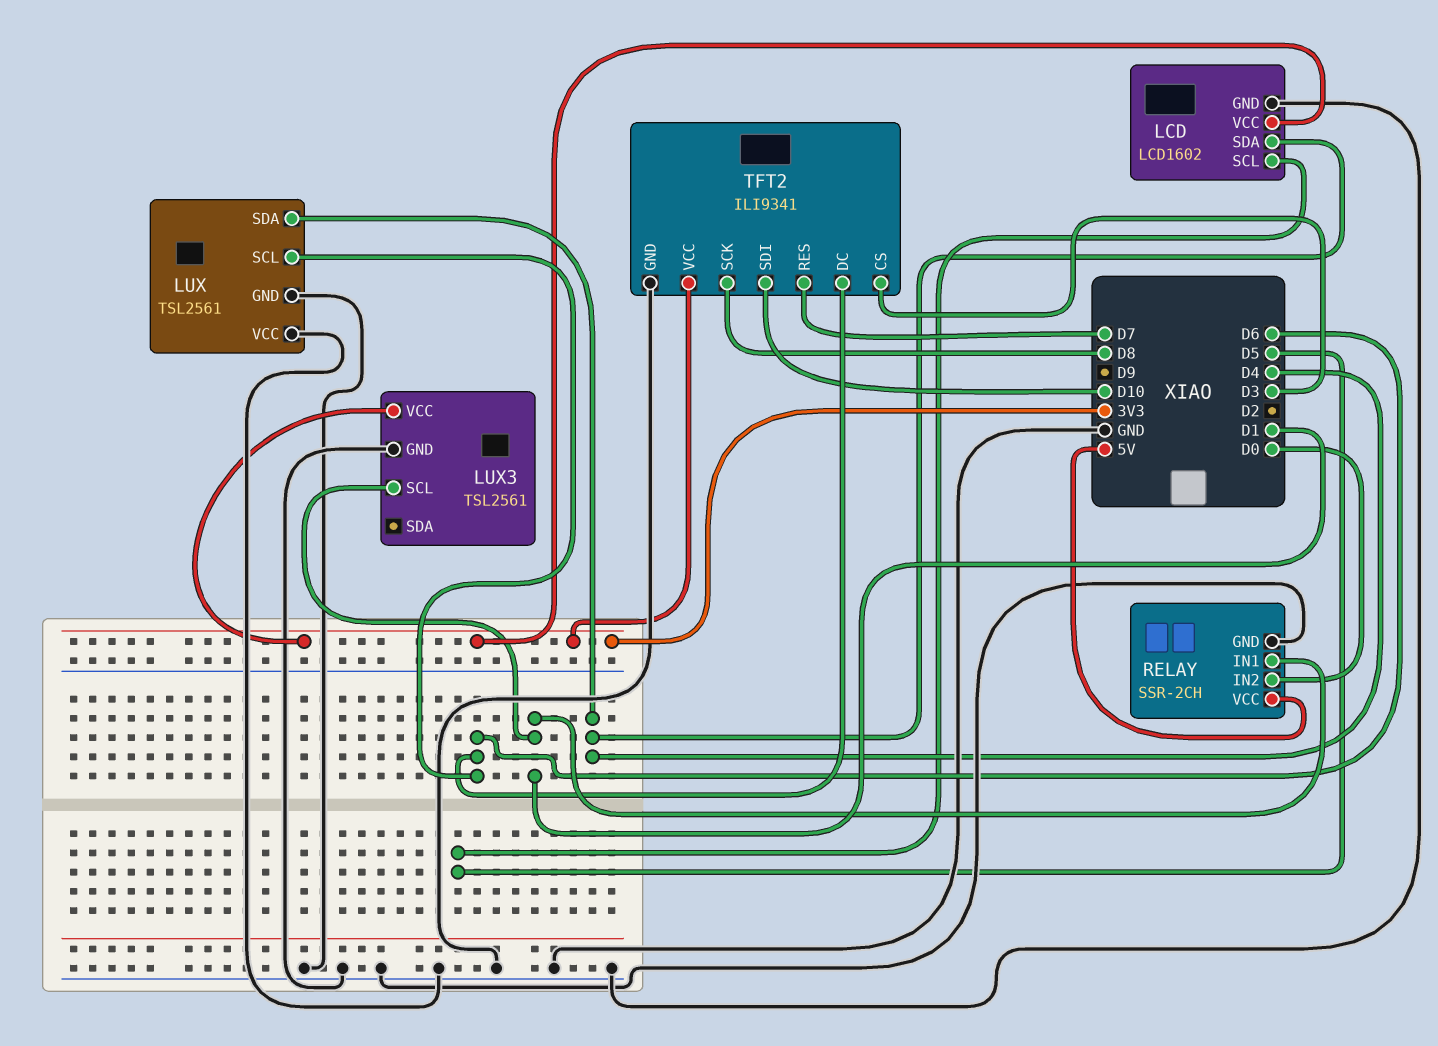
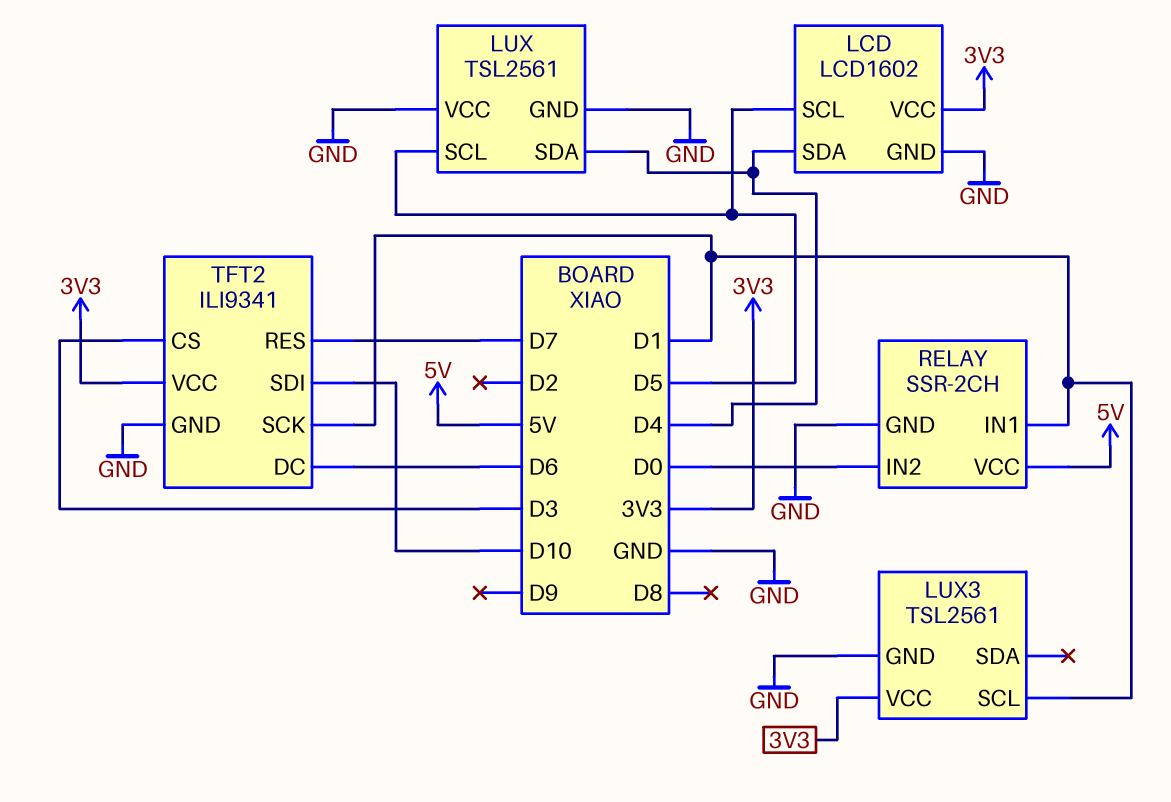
LUX pin SCL: D6 -> D5
TFT2 pin SCK: D8 -> D1

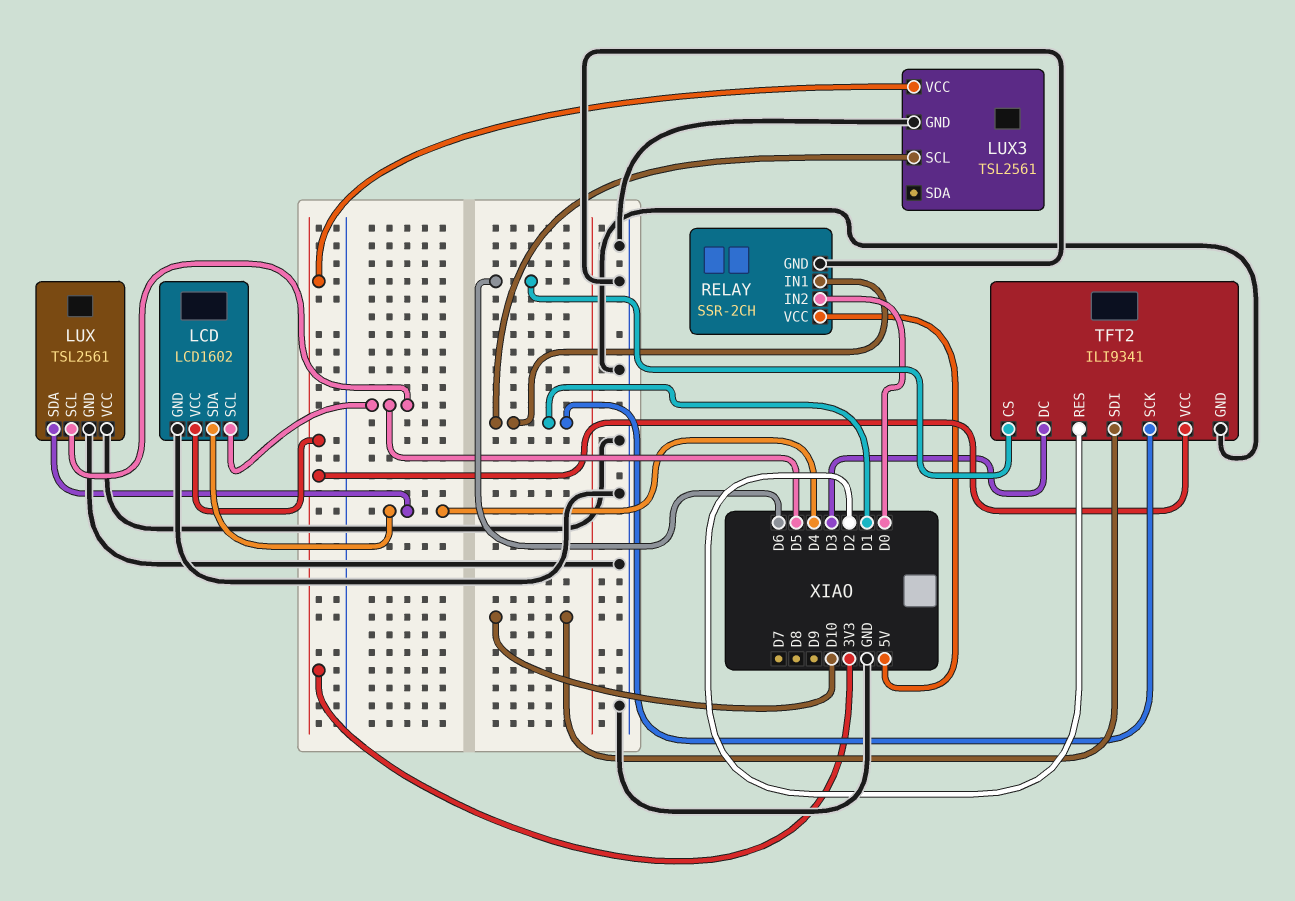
TFT2 pin CS: D3 -> D6
TFT2 pin DC: D6 -> D3
TFT2 pin RES: D7 -> D2

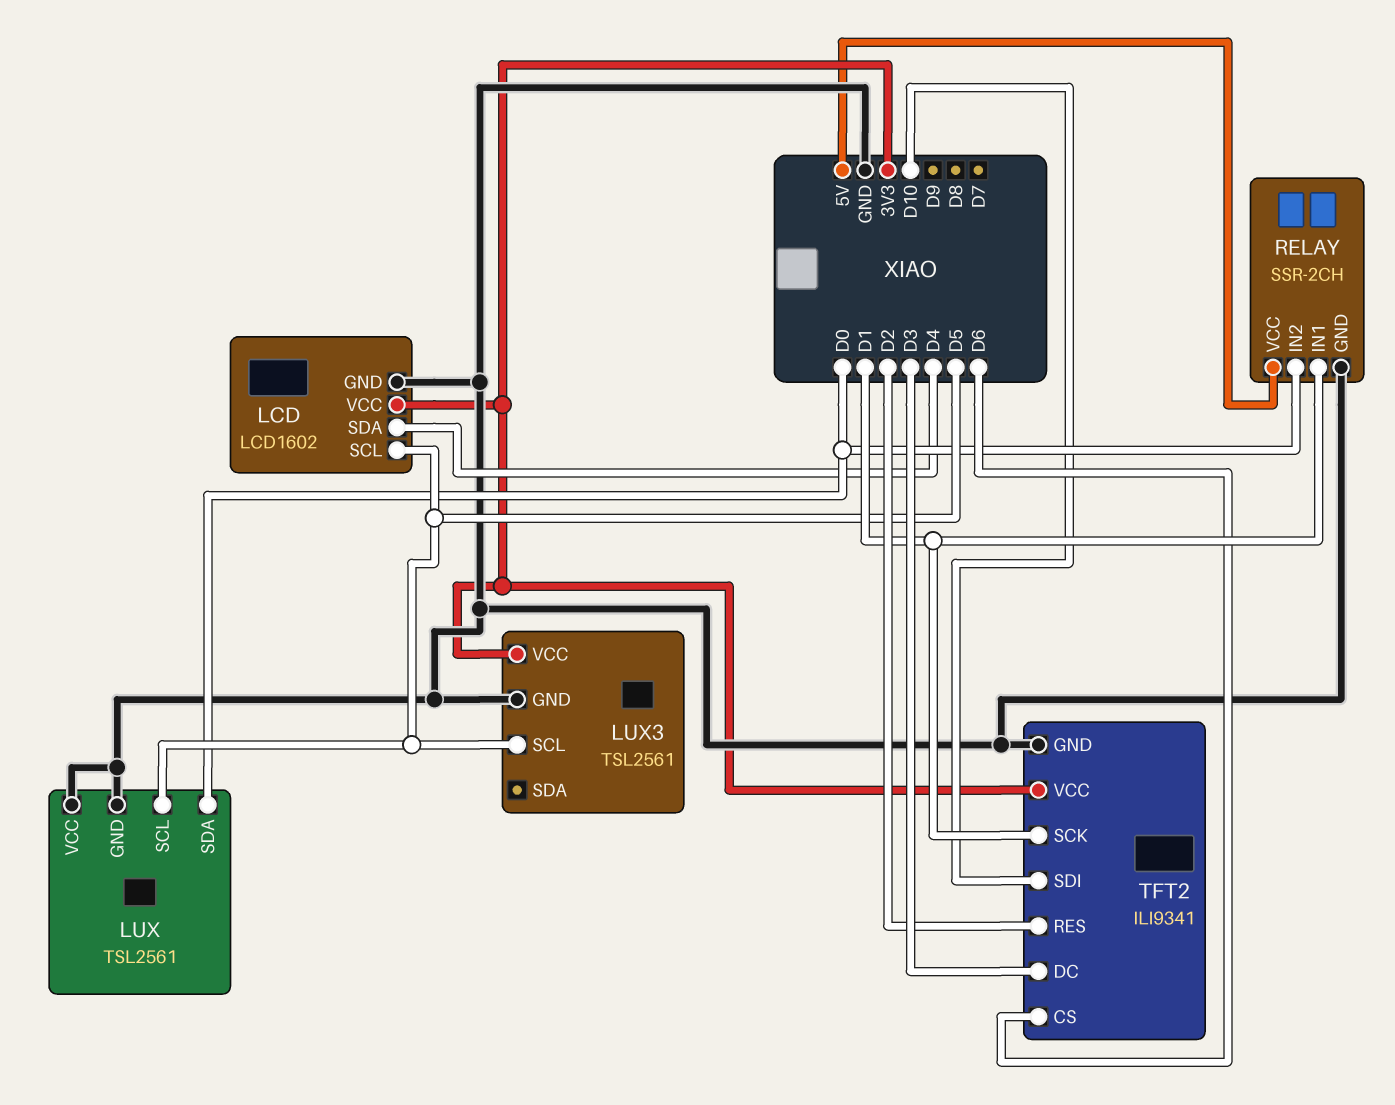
LUX pin SDA: D4 -> D0
LUX3 pin SCL: D1 -> D5

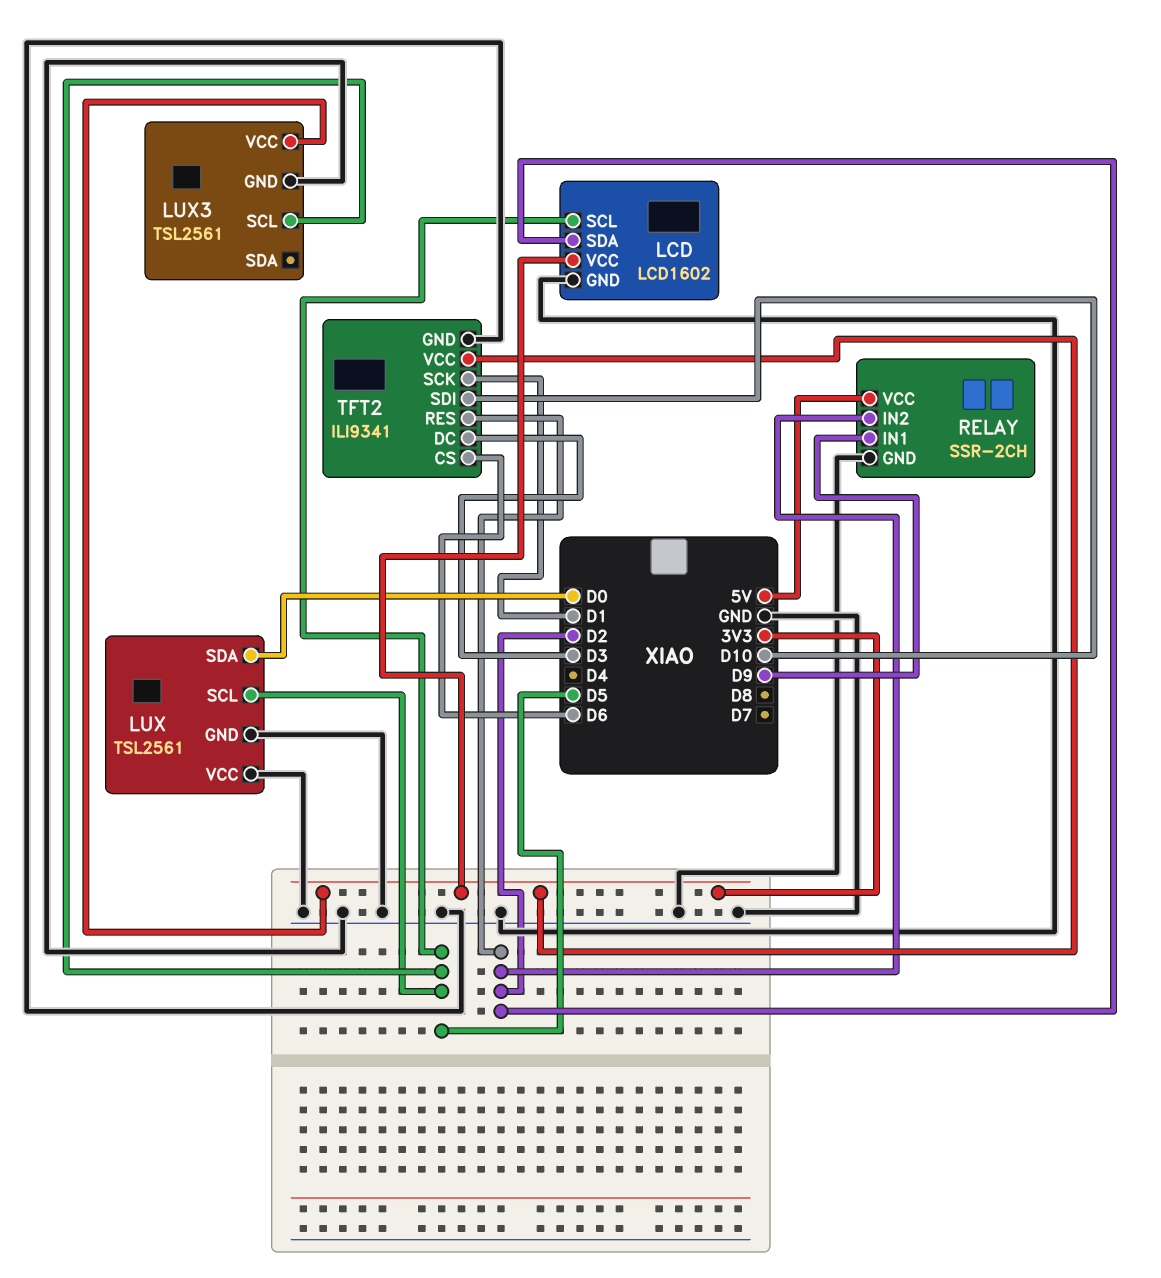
LCD pin SDA: D4 -> D2
RELAY pin IN1: D1 -> D9
RELAY pin IN2: D0 -> D2

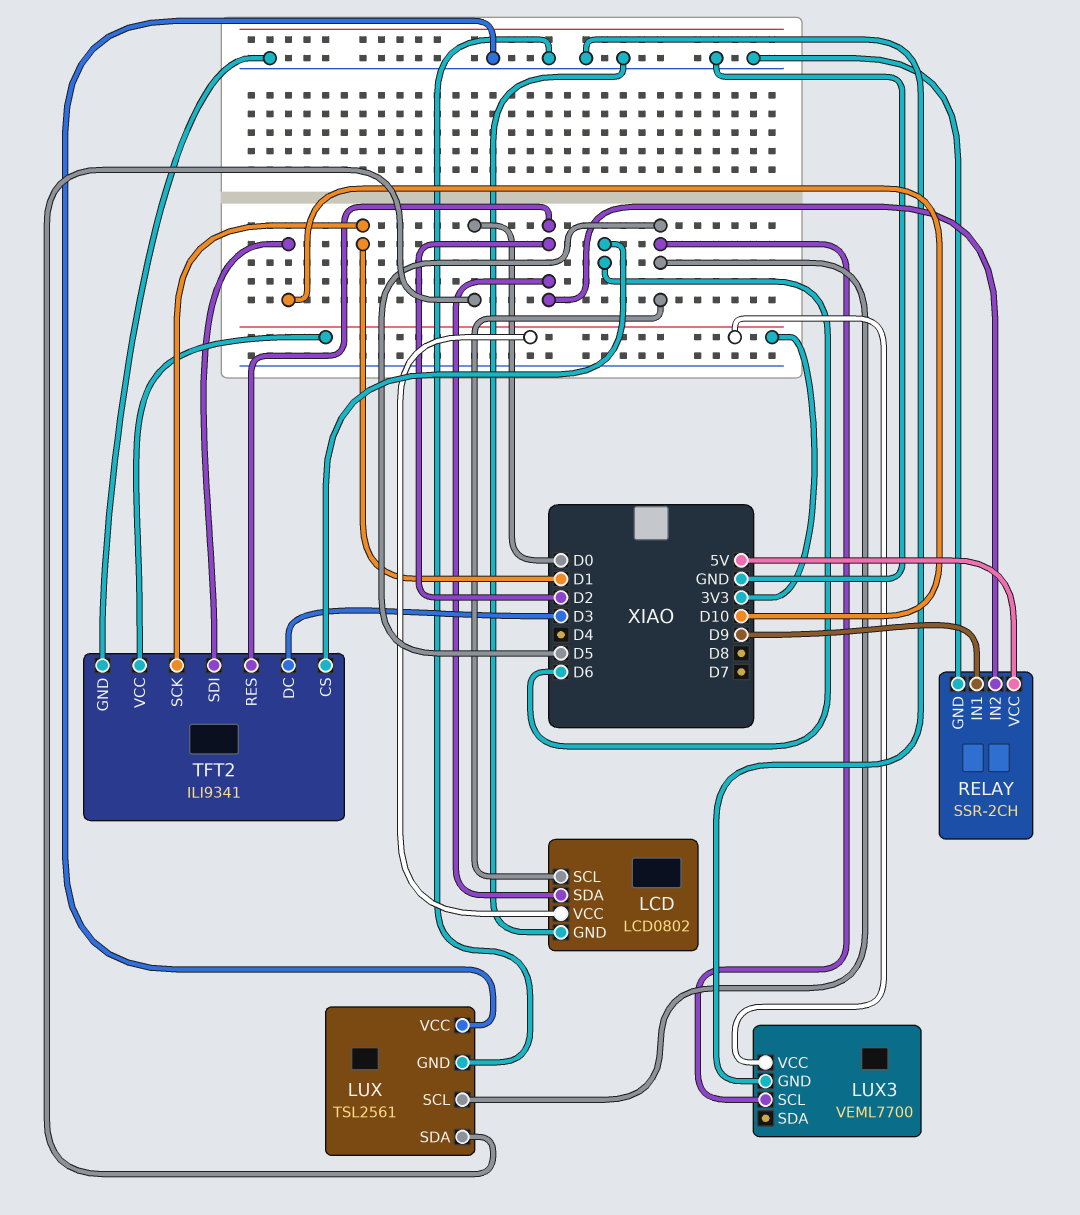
LCD: LCD1602 -> LCD0802
LUX3: TSL2561 -> VEML7700

